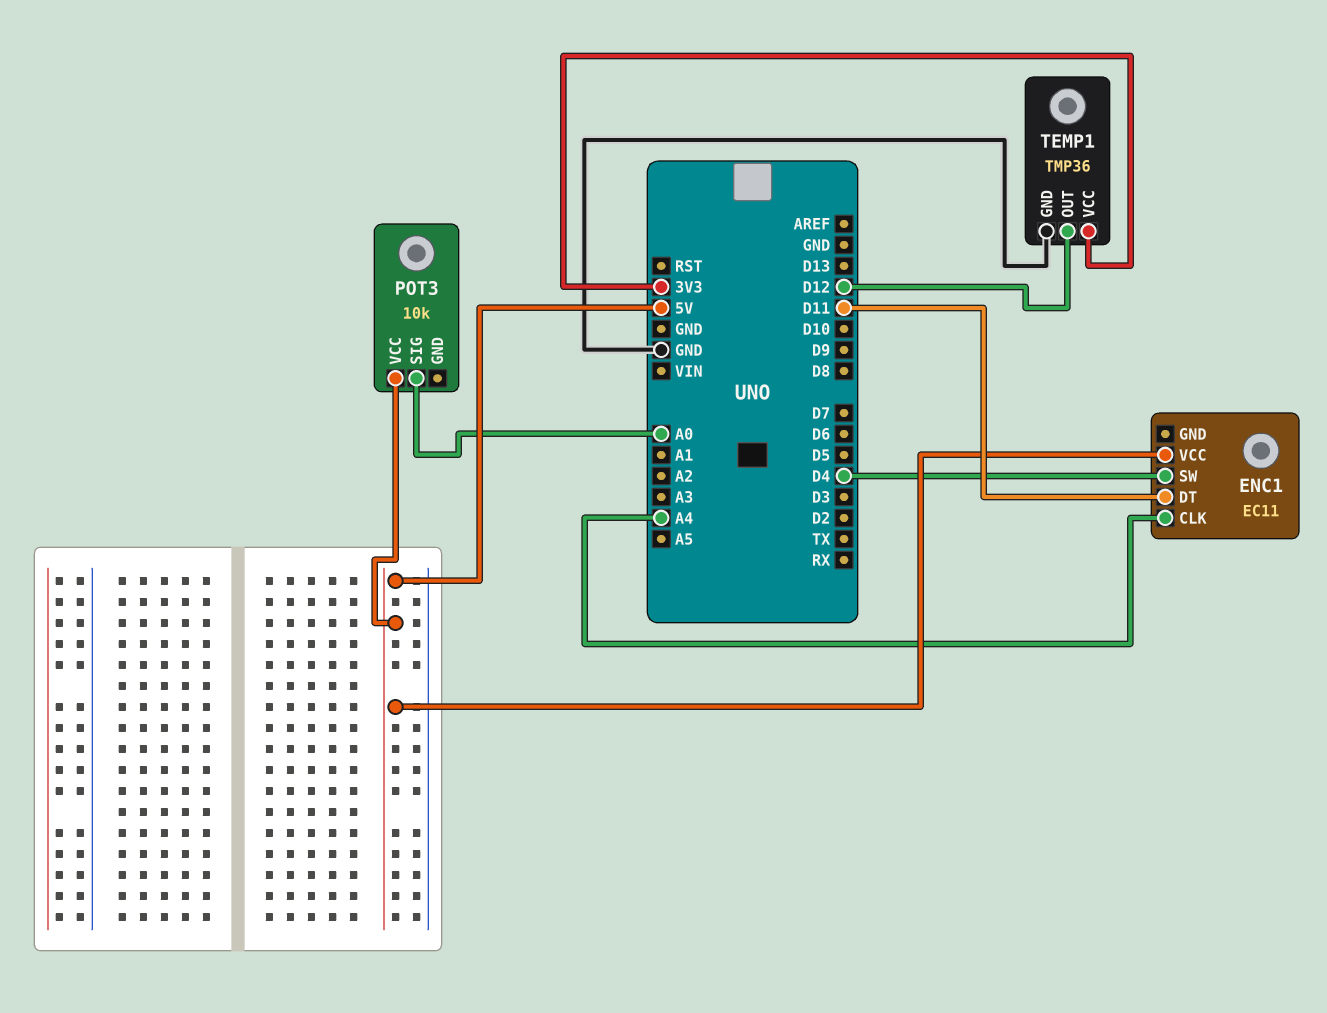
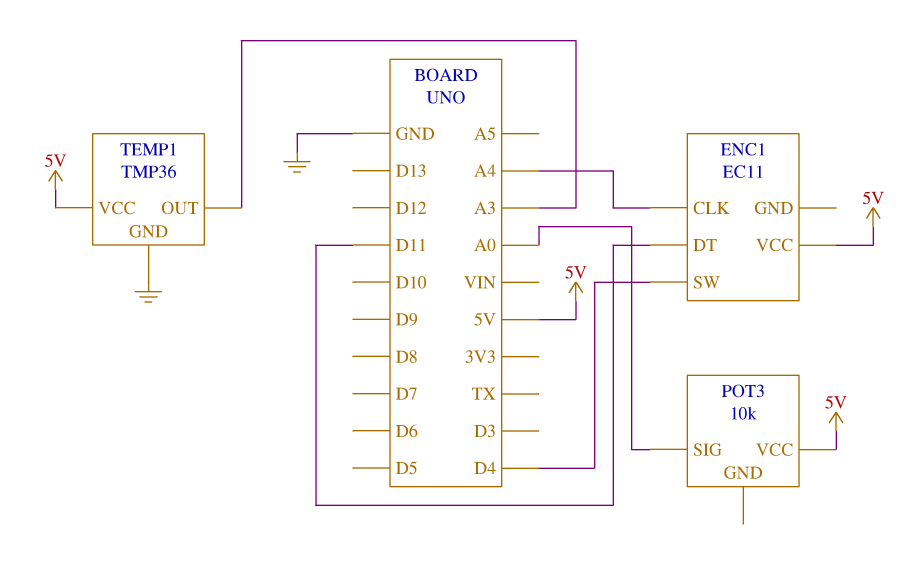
TEMP1 pin OUT: D12 -> A3
TEMP1 pin VCC: 3V3 -> 5V

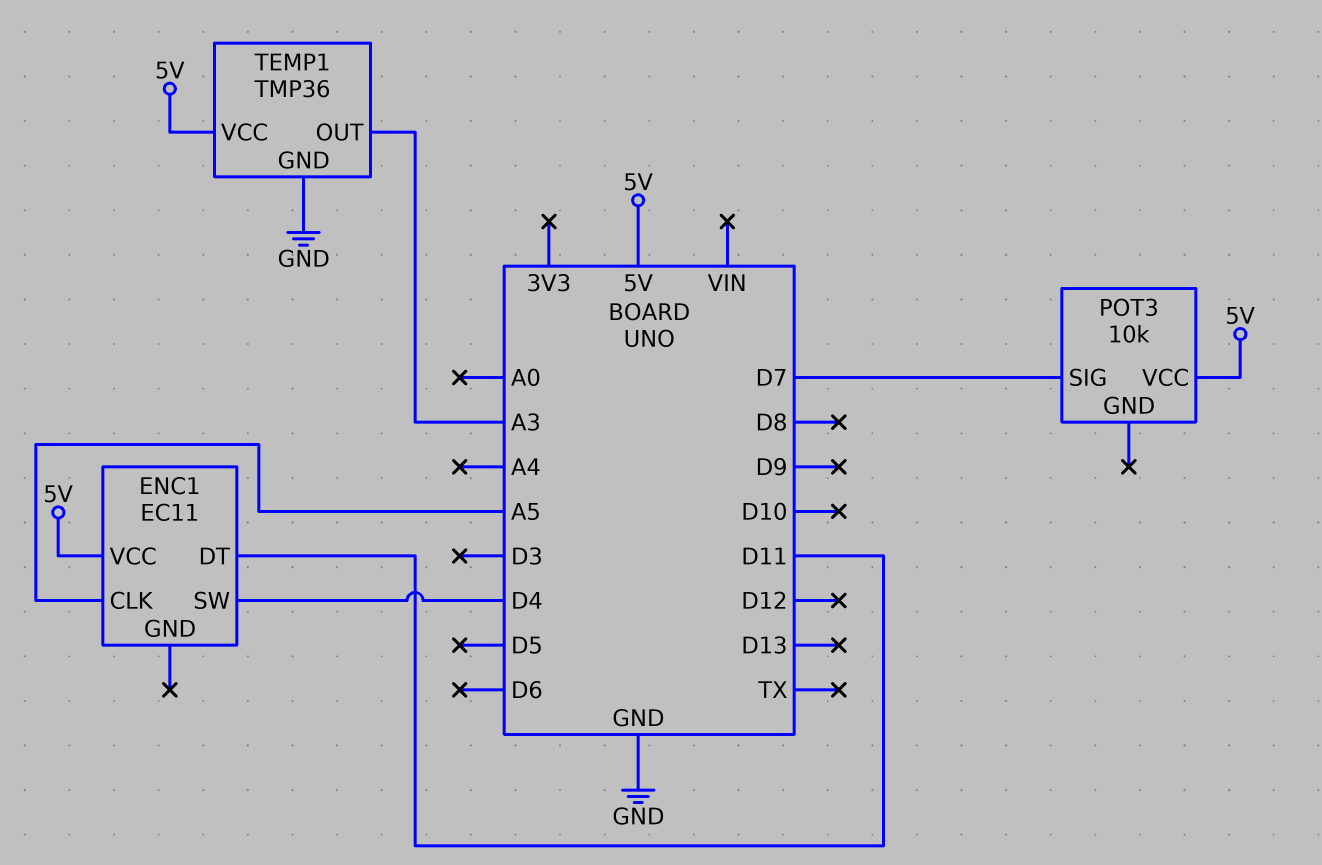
ENC1 pin CLK: A4 -> A5
POT3 pin SIG: A0 -> D7

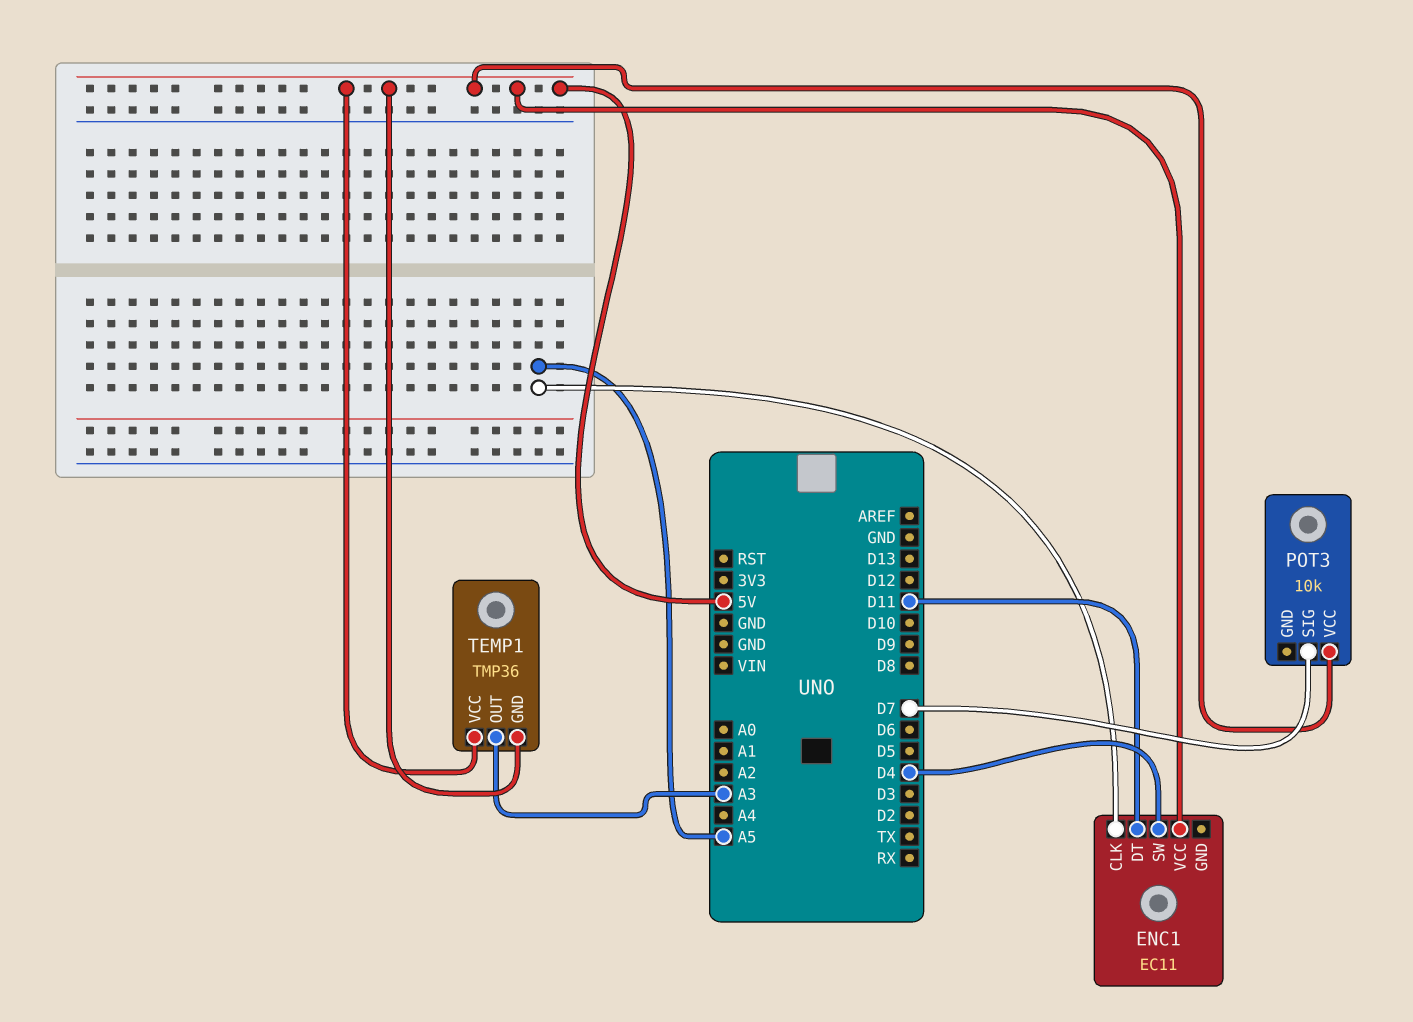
TEMP1 pin GND: GND -> 5V

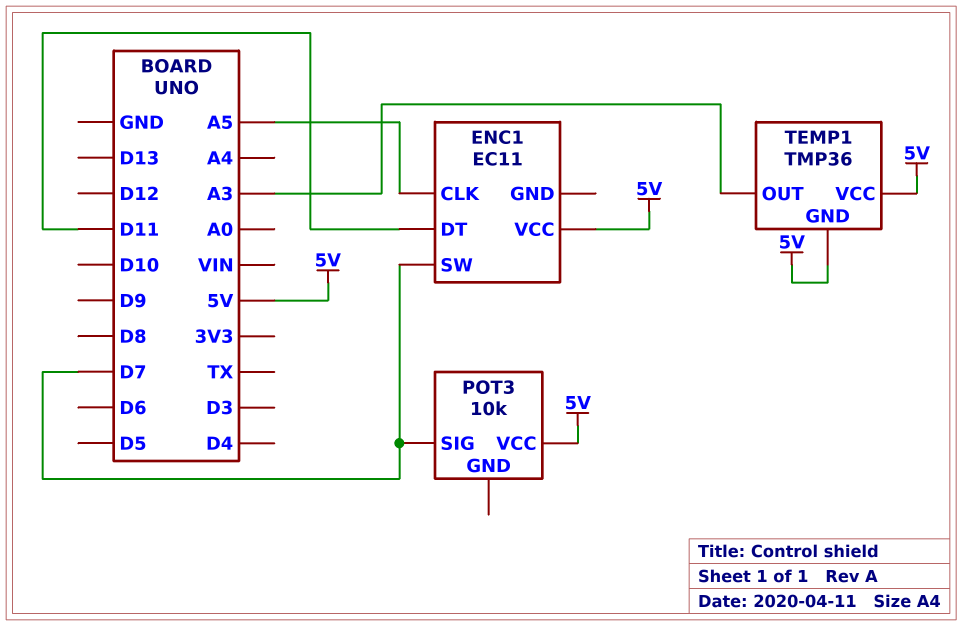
ENC1 pin SW: D4 -> D7

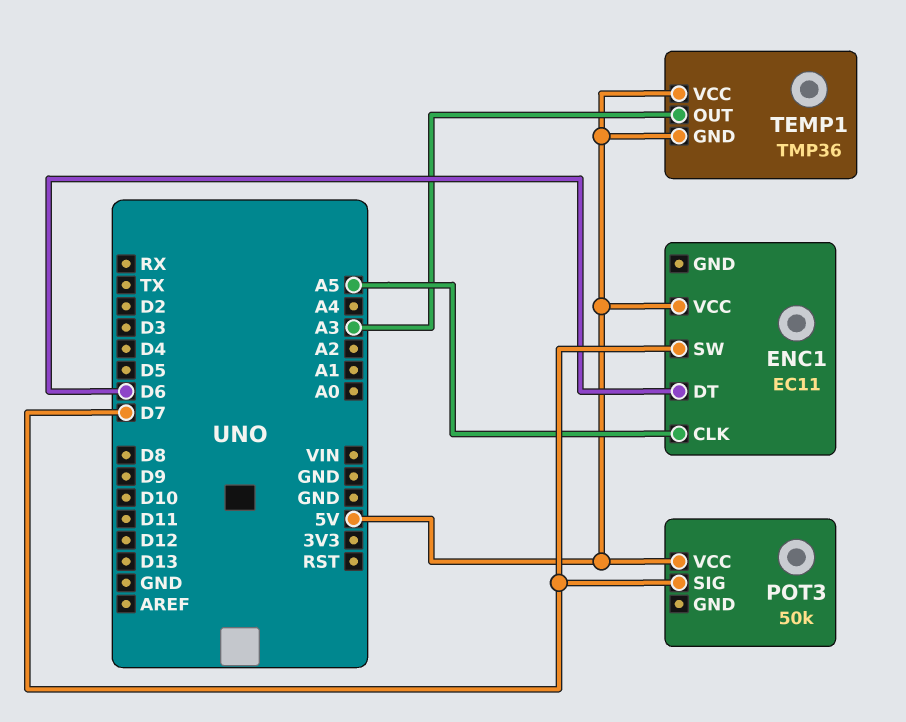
ENC1 pin DT: D11 -> D6
POT3: 10k -> 50k

